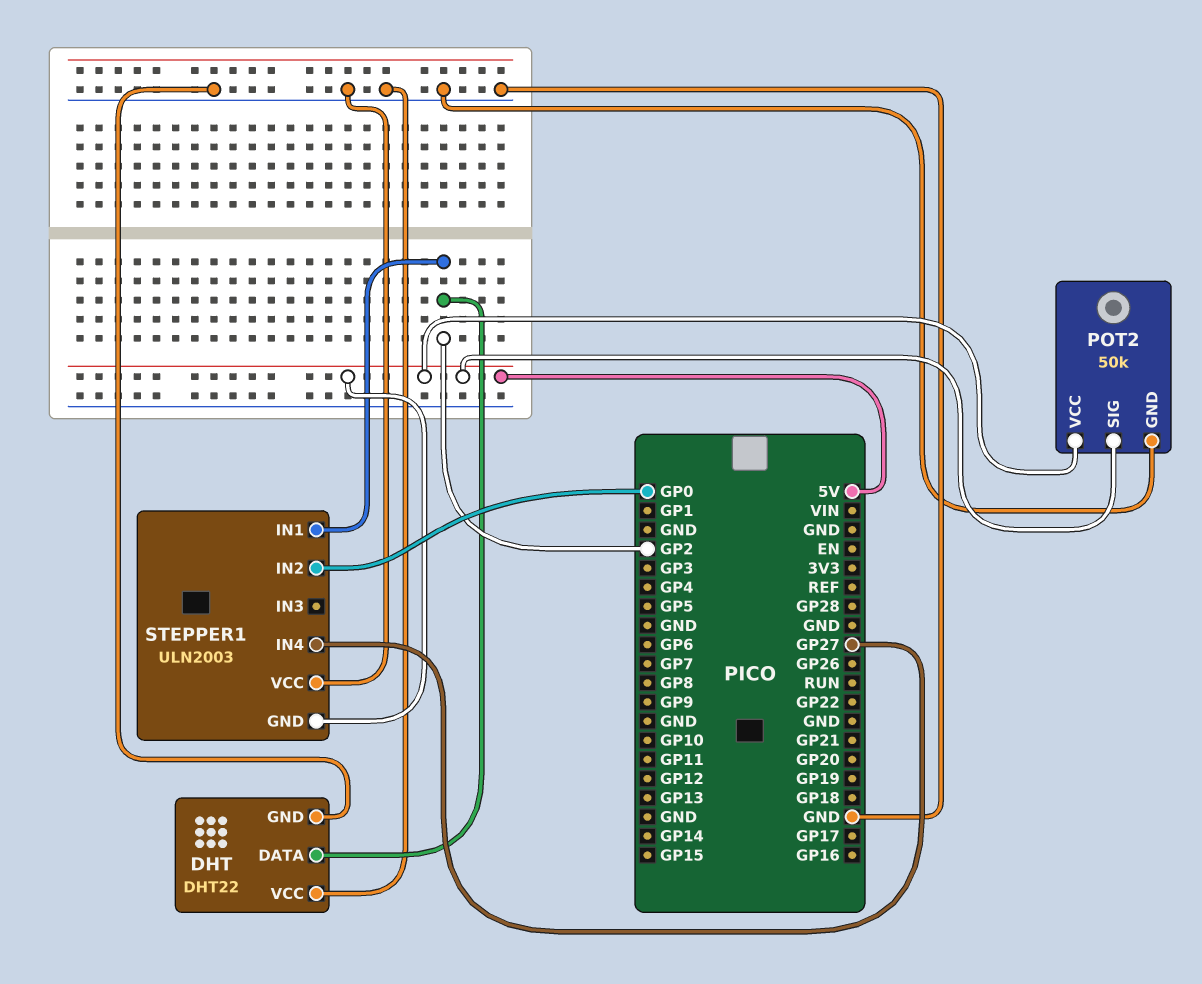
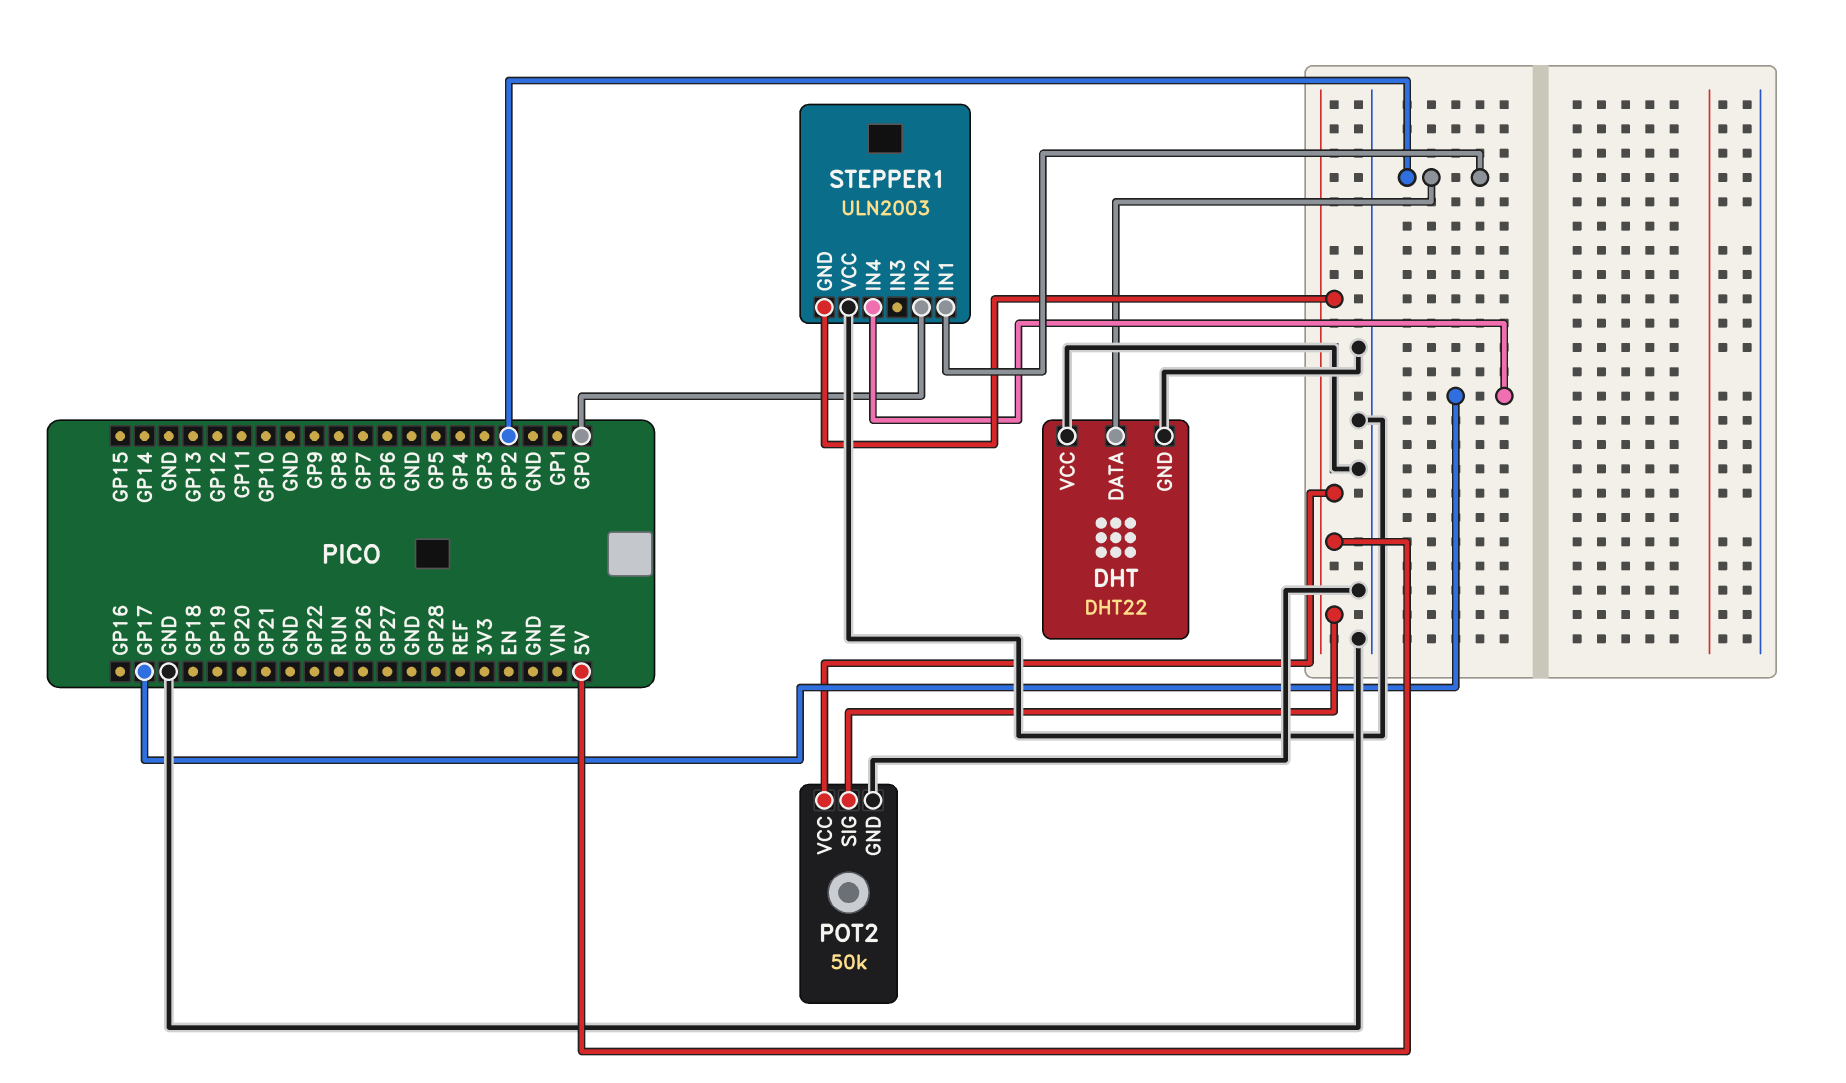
STEPPER1 pin IN4: GP27 -> GP17

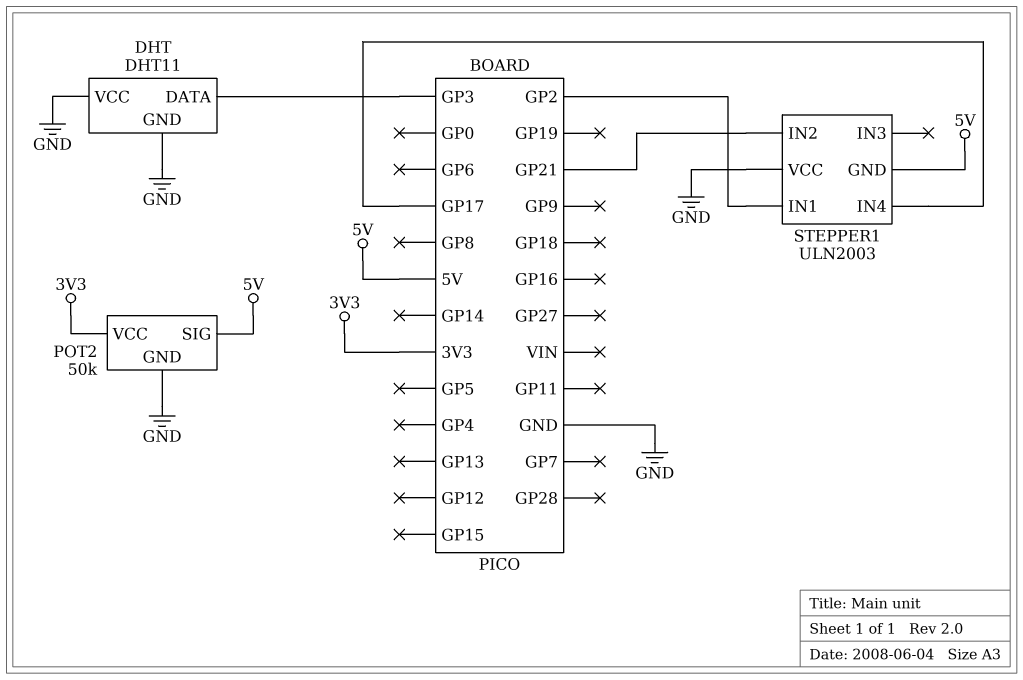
DHT: DHT22 -> DHT11
DHT pin DATA: GP2 -> GP3
POT2 pin VCC: 5V -> 3V3
STEPPER1 pin IN2: GP0 -> GP21

